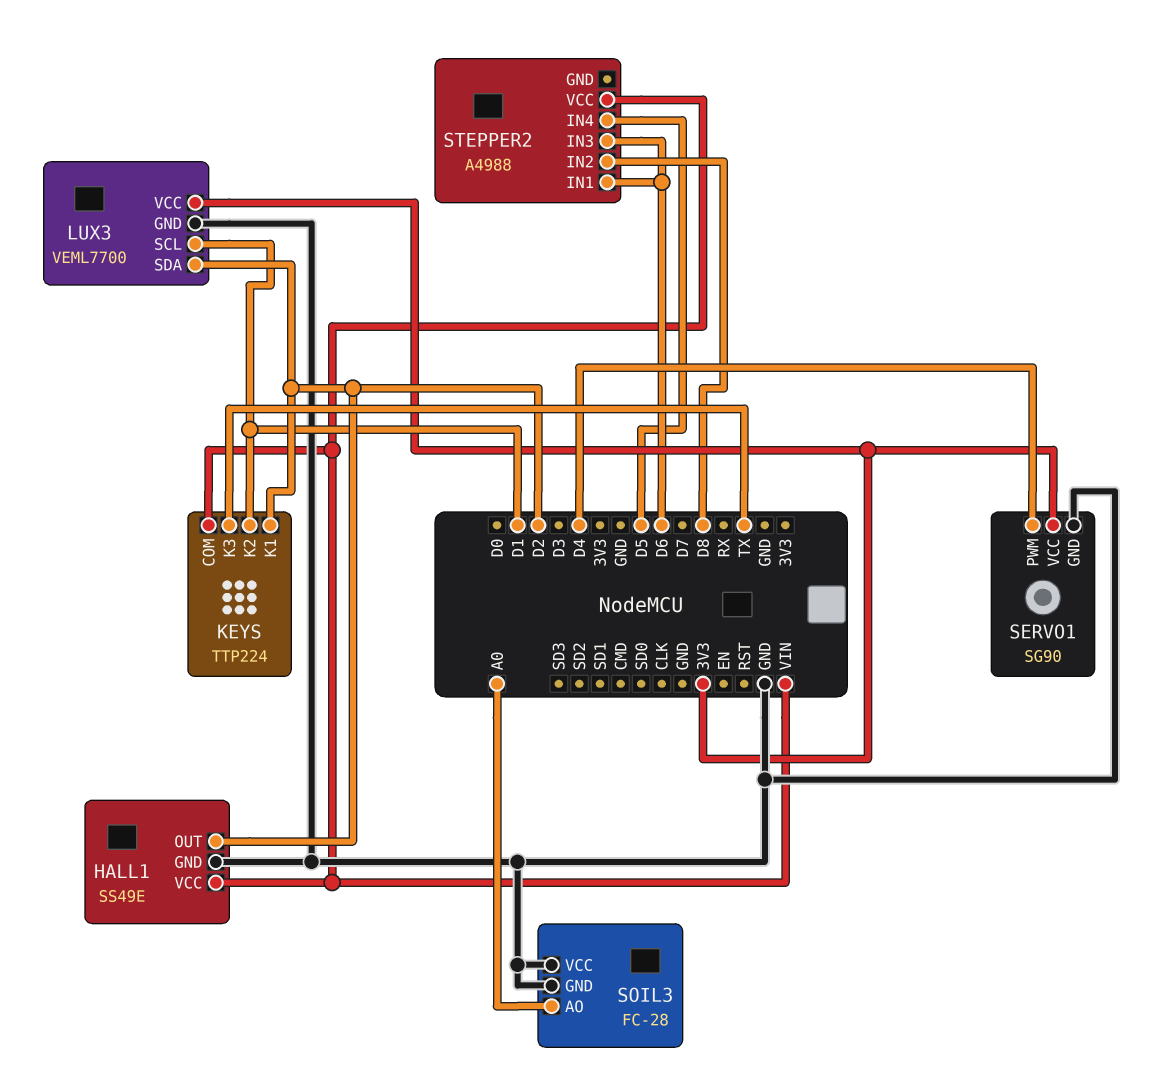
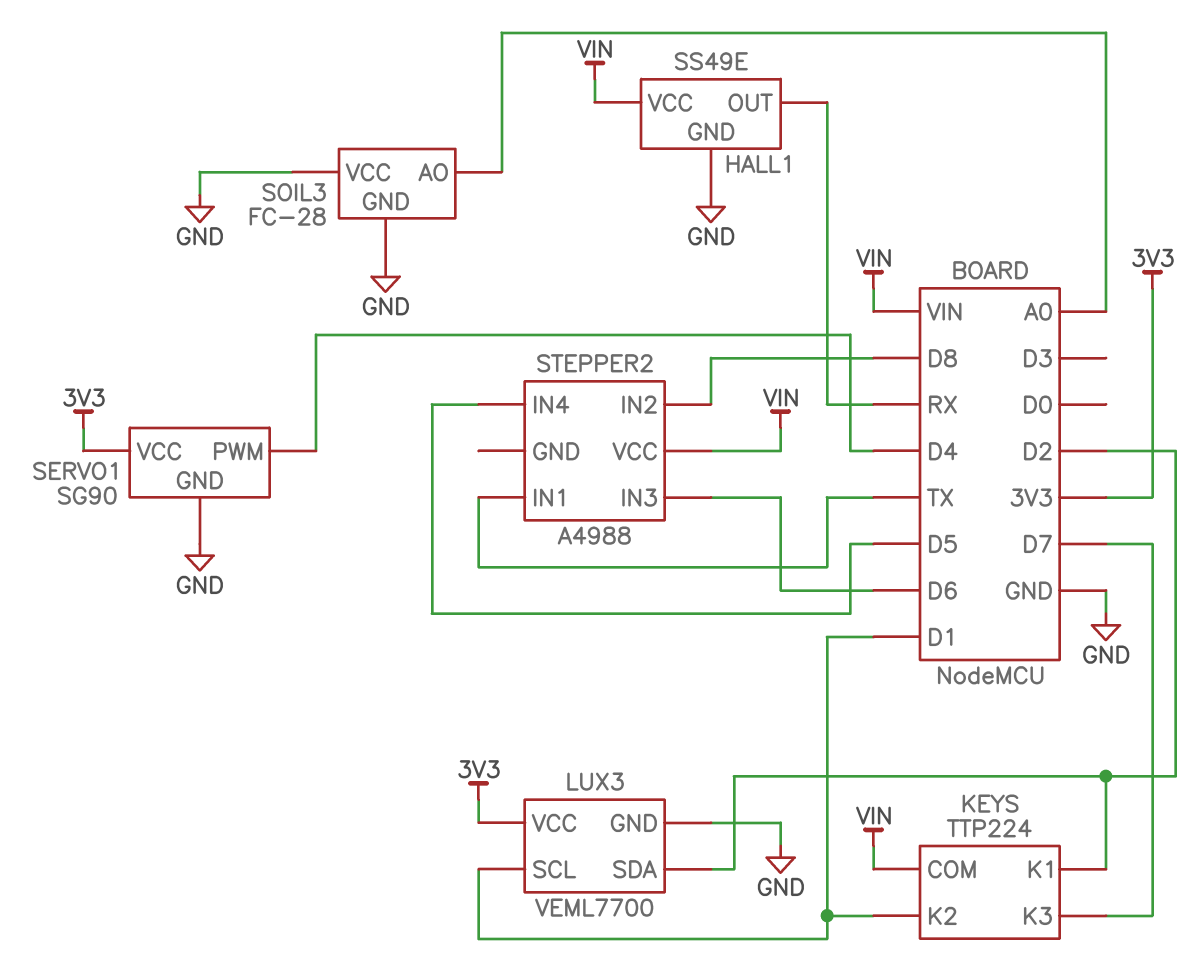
HALL1 pin OUT: D2 -> RX
KEYS pin K3: TX -> D7
STEPPER2 pin IN1: D6 -> TX

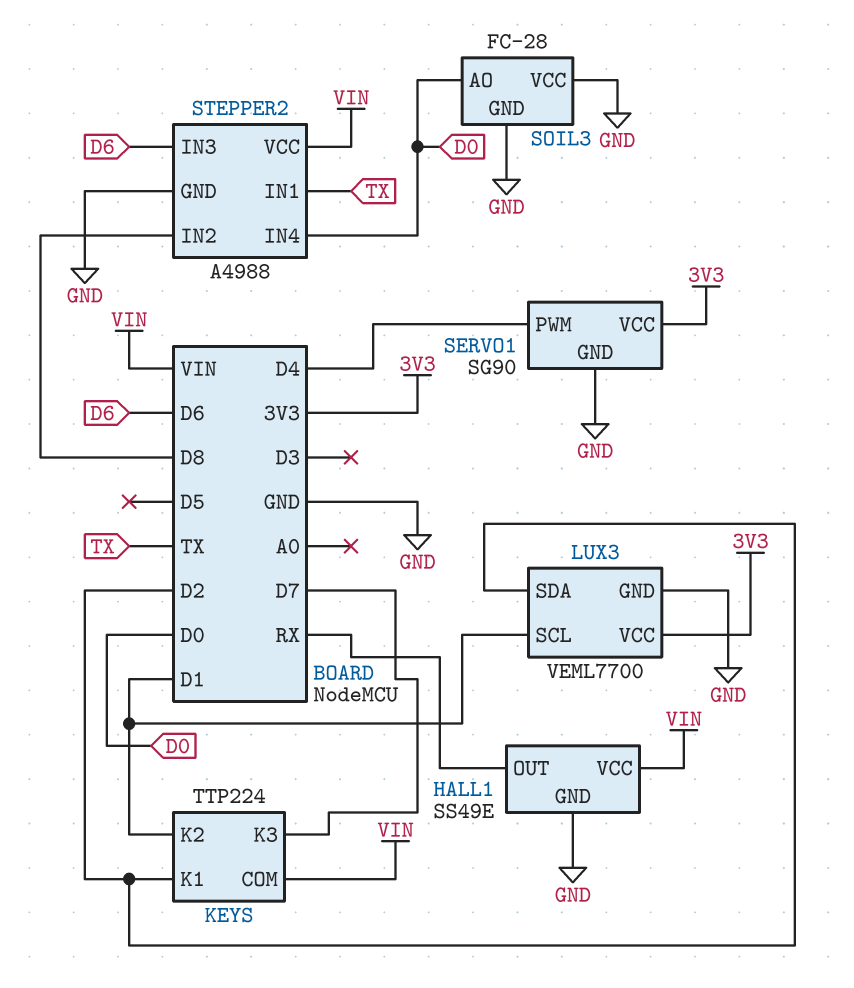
SOIL3 pin AO: A0 -> D0
STEPPER2 pin GND: none -> GND
STEPPER2 pin IN4: D5 -> D0

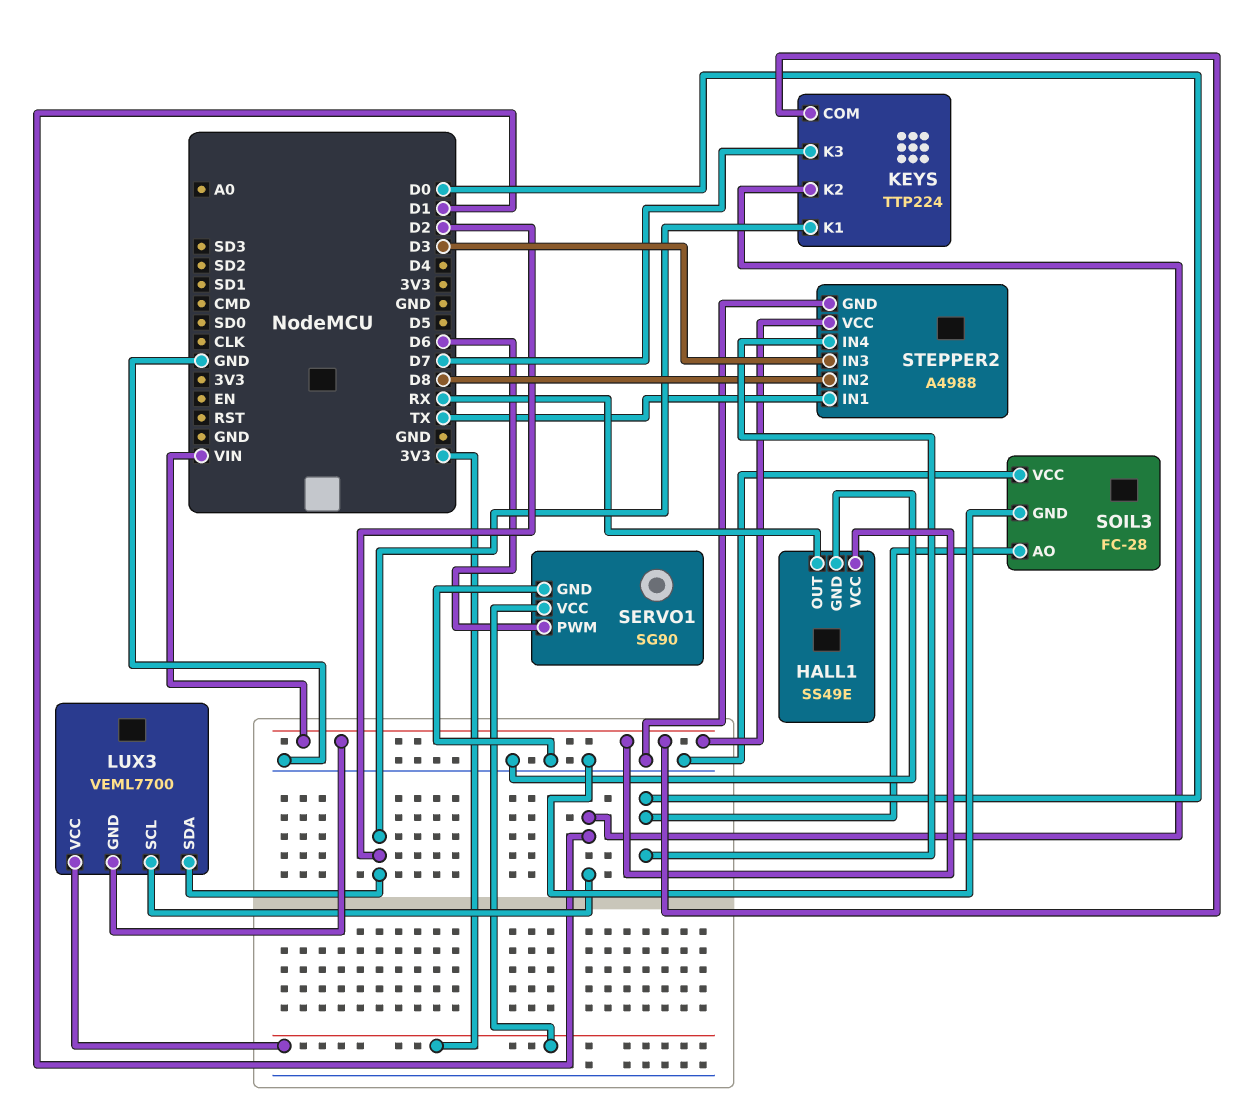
LUX3 pin GND: GND -> VIN
SERVO1 pin PWM: D4 -> D6
STEPPER2 pin IN3: D6 -> D3

